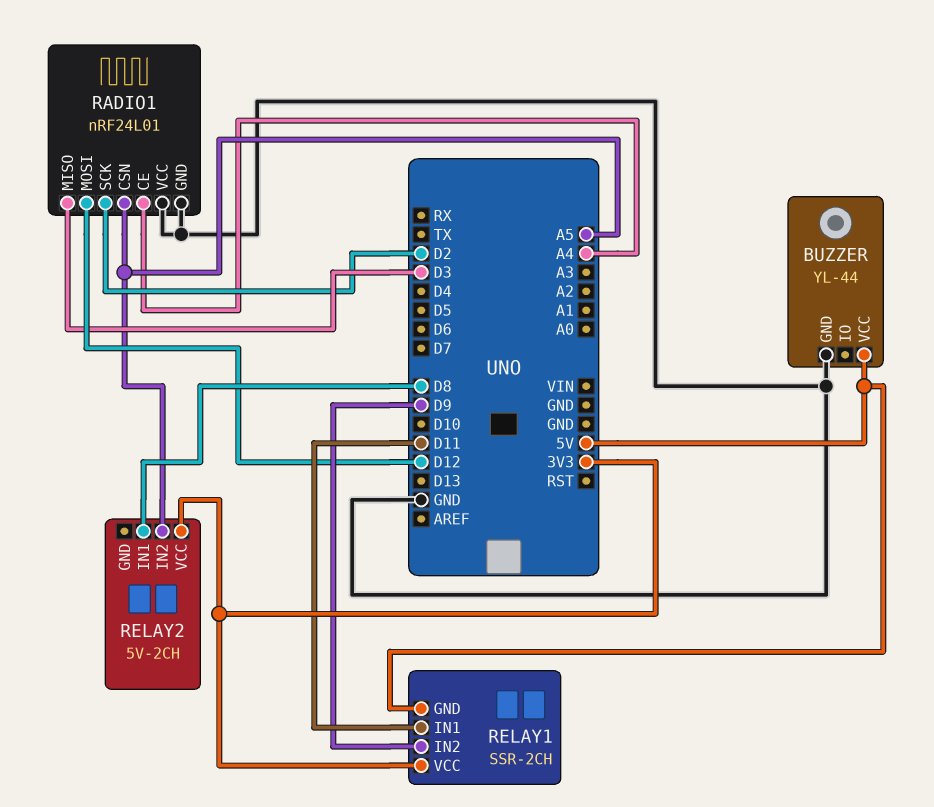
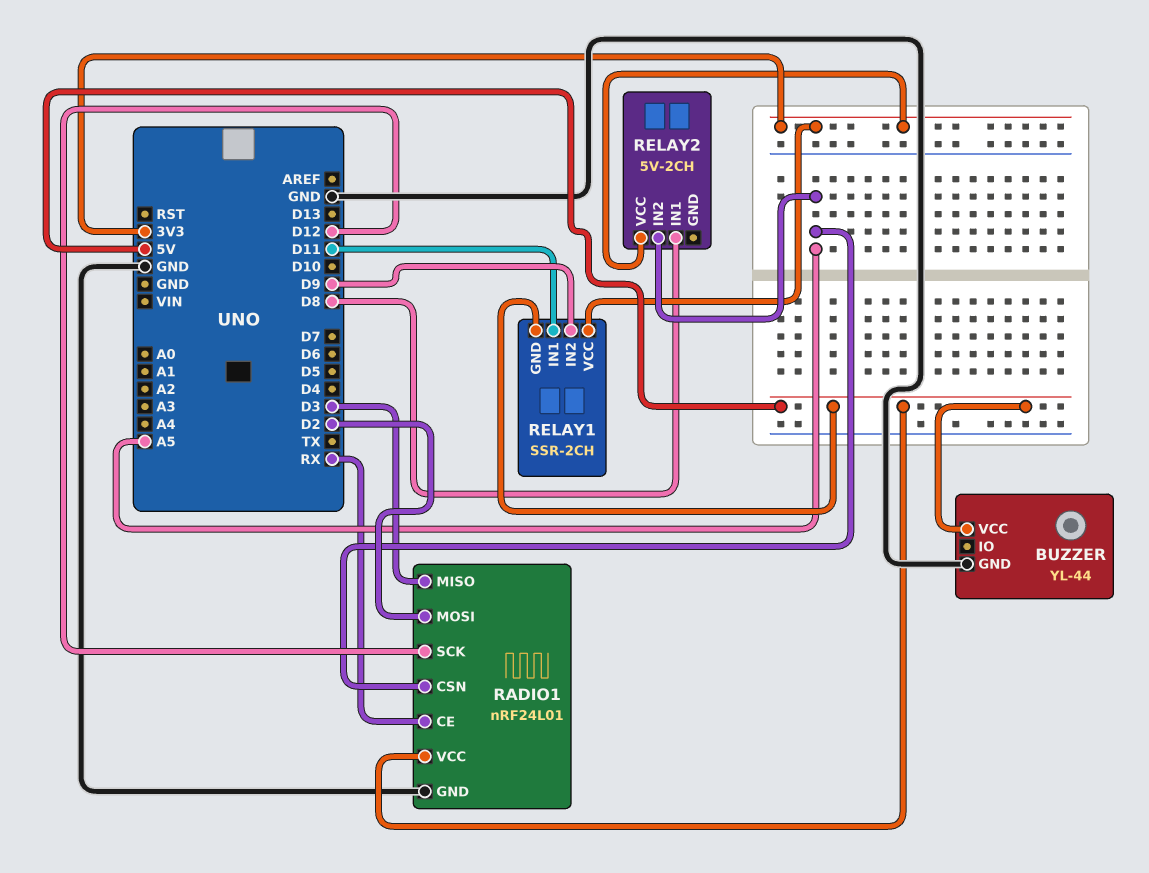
RADIO1 pin CE: A4 -> RX
RADIO1 pin MOSI: D12 -> D2
RADIO1 pin SCK: D2 -> D12
RADIO1 pin VCC: GND -> 5V

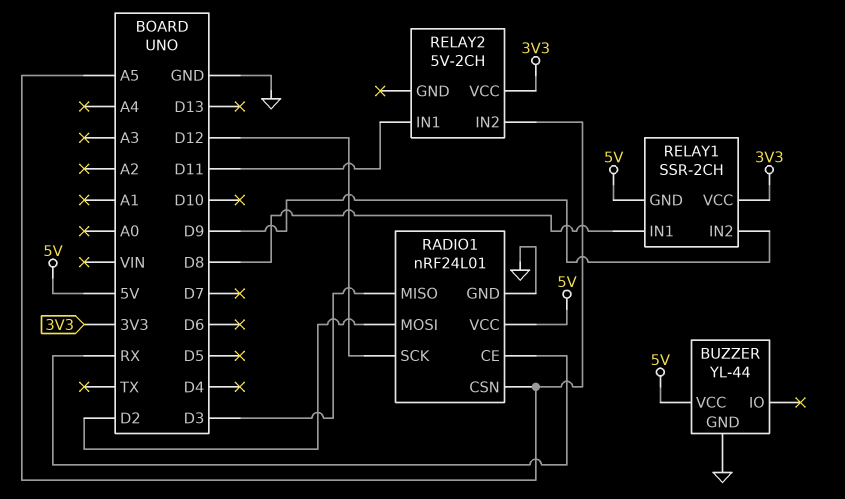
RELAY1 pin IN1: D11 -> D8
RELAY2 pin IN1: D8 -> D11

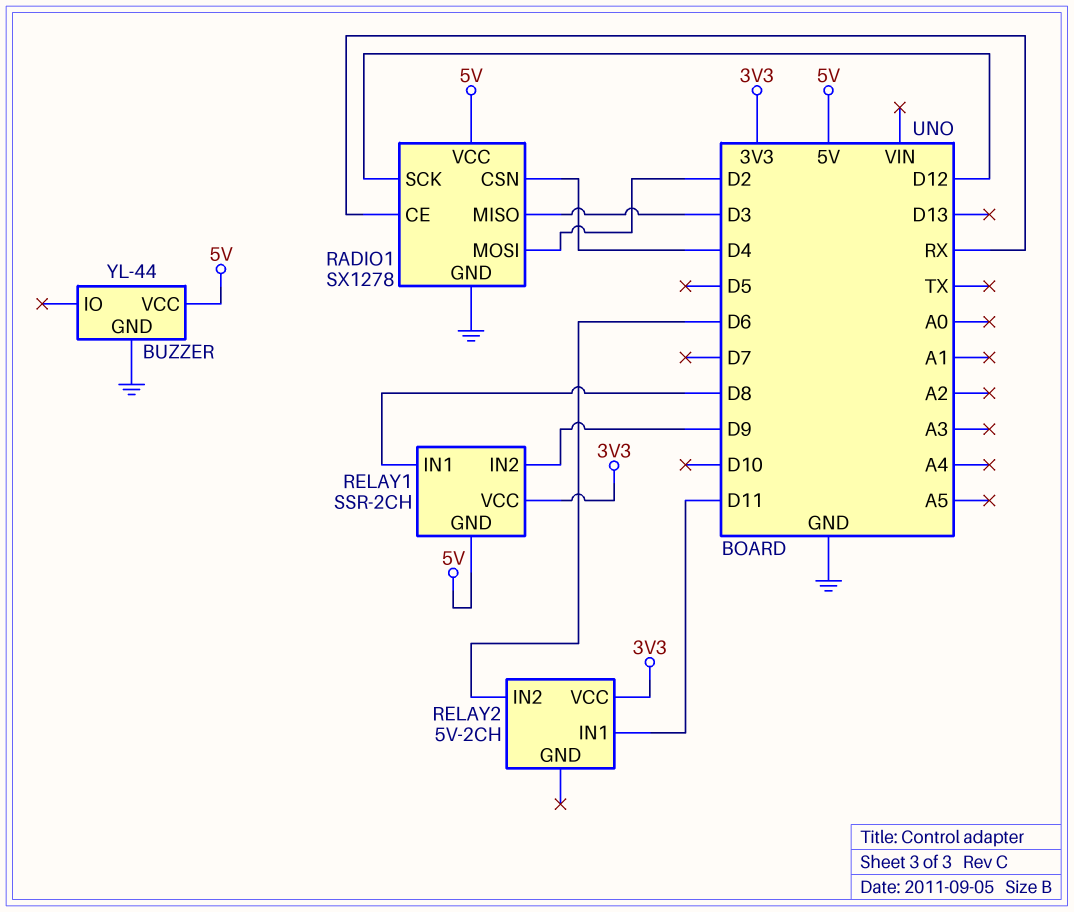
RADIO1: nRF24L01 -> SX1278
RADIO1 pin CSN: A5 -> D4
RELAY2 pin IN2: A5 -> D6

